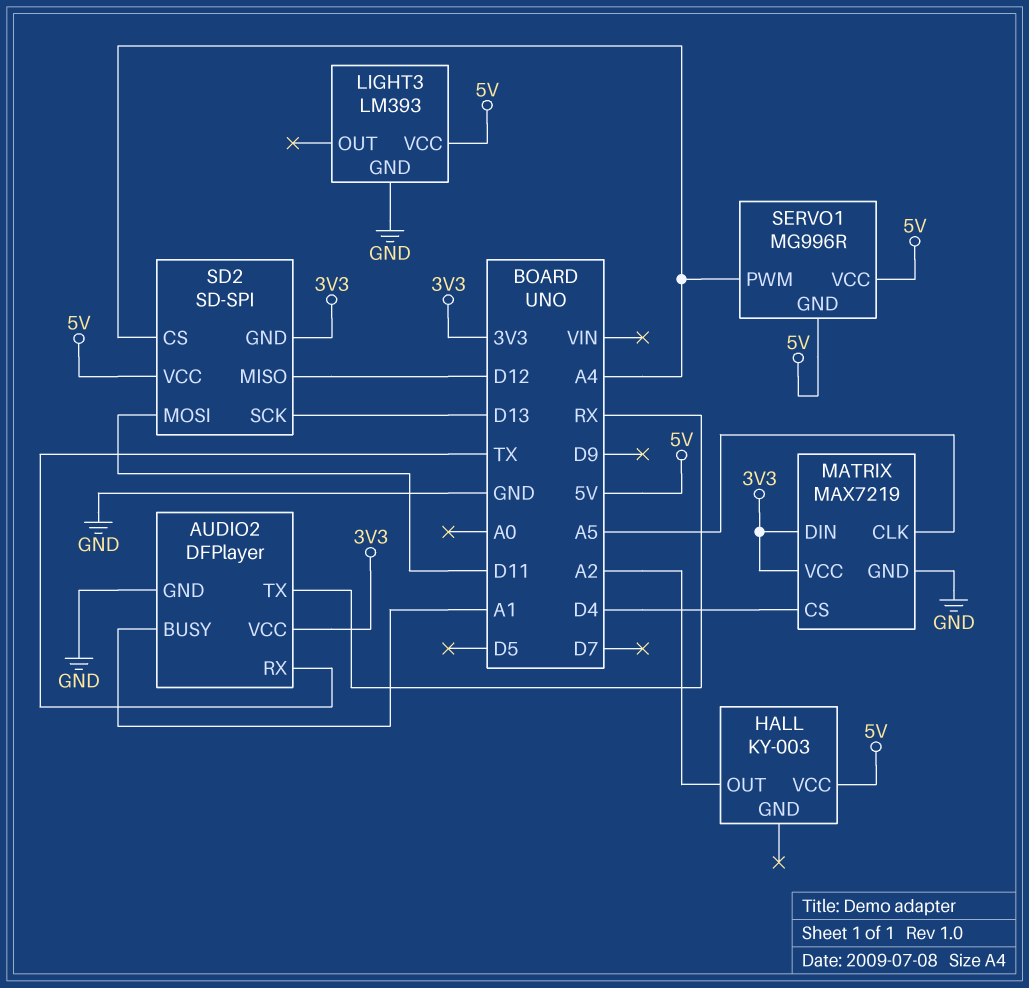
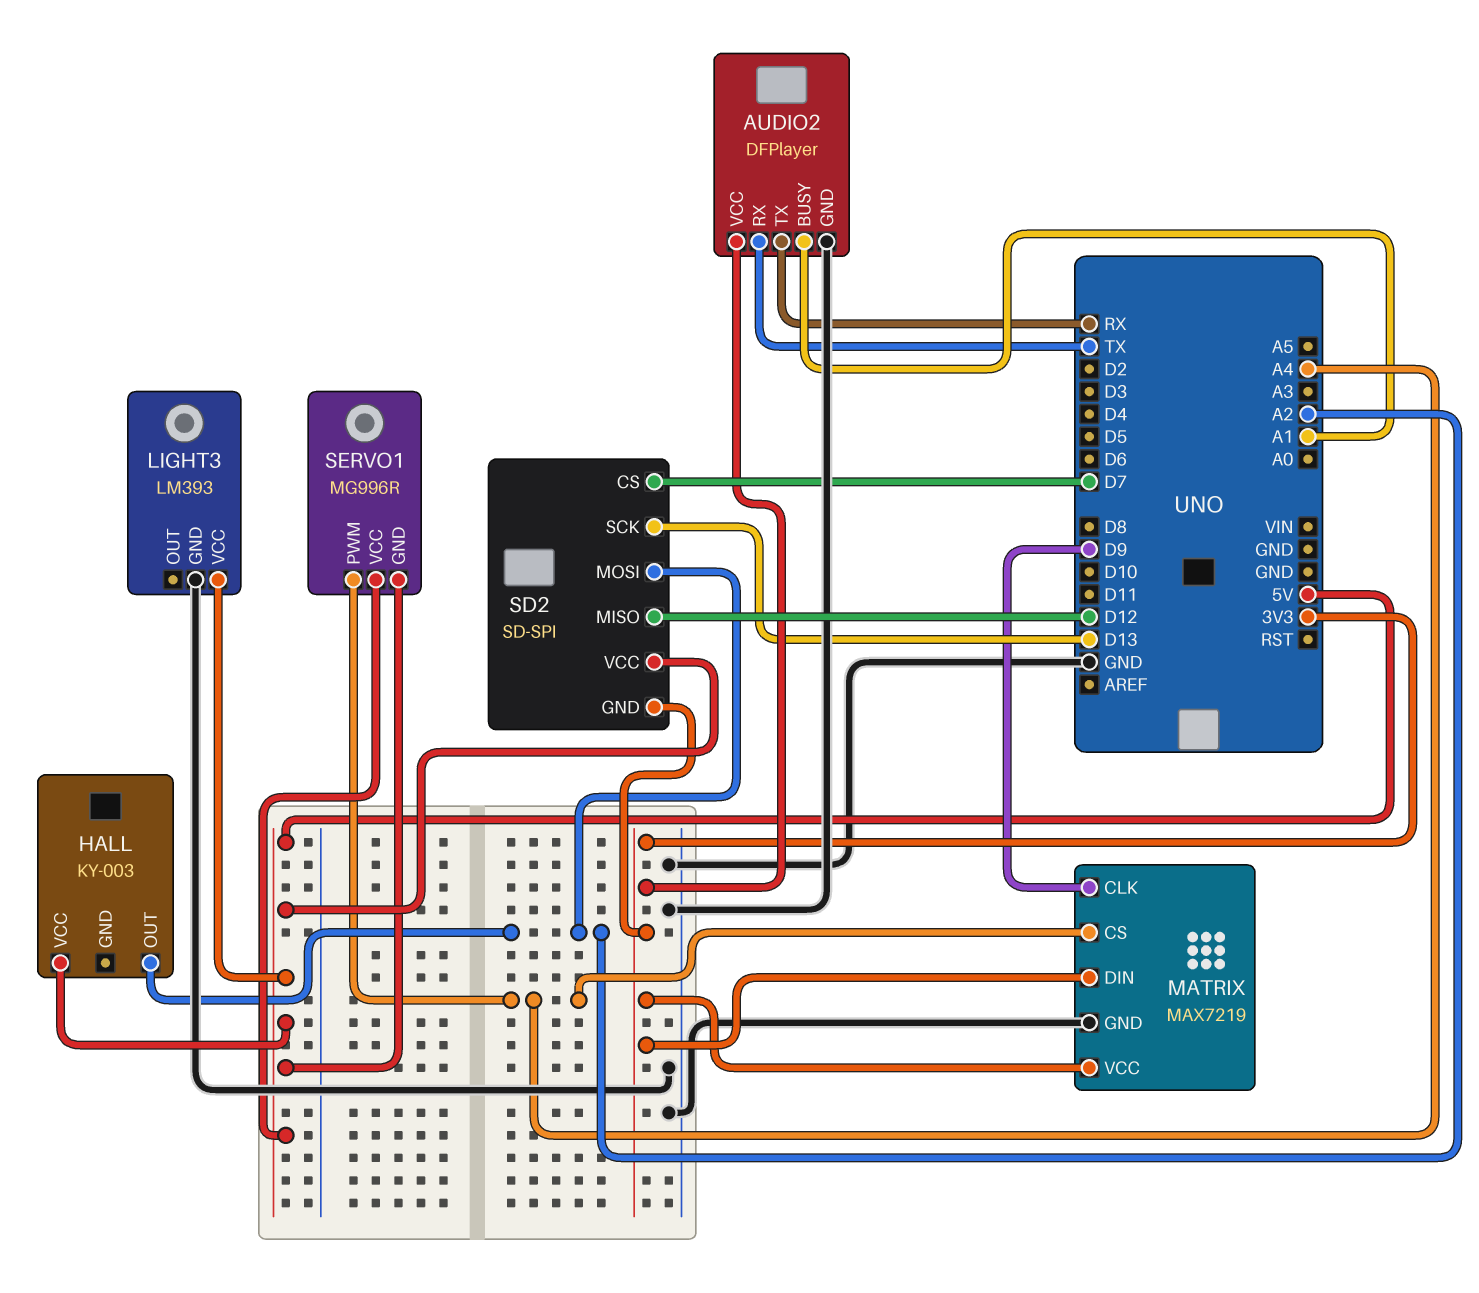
MATRIX pin CLK: A5 -> D9
MATRIX pin CS: D4 -> A4
SD2 pin CS: A4 -> D7
SD2 pin MOSI: D11 -> A2

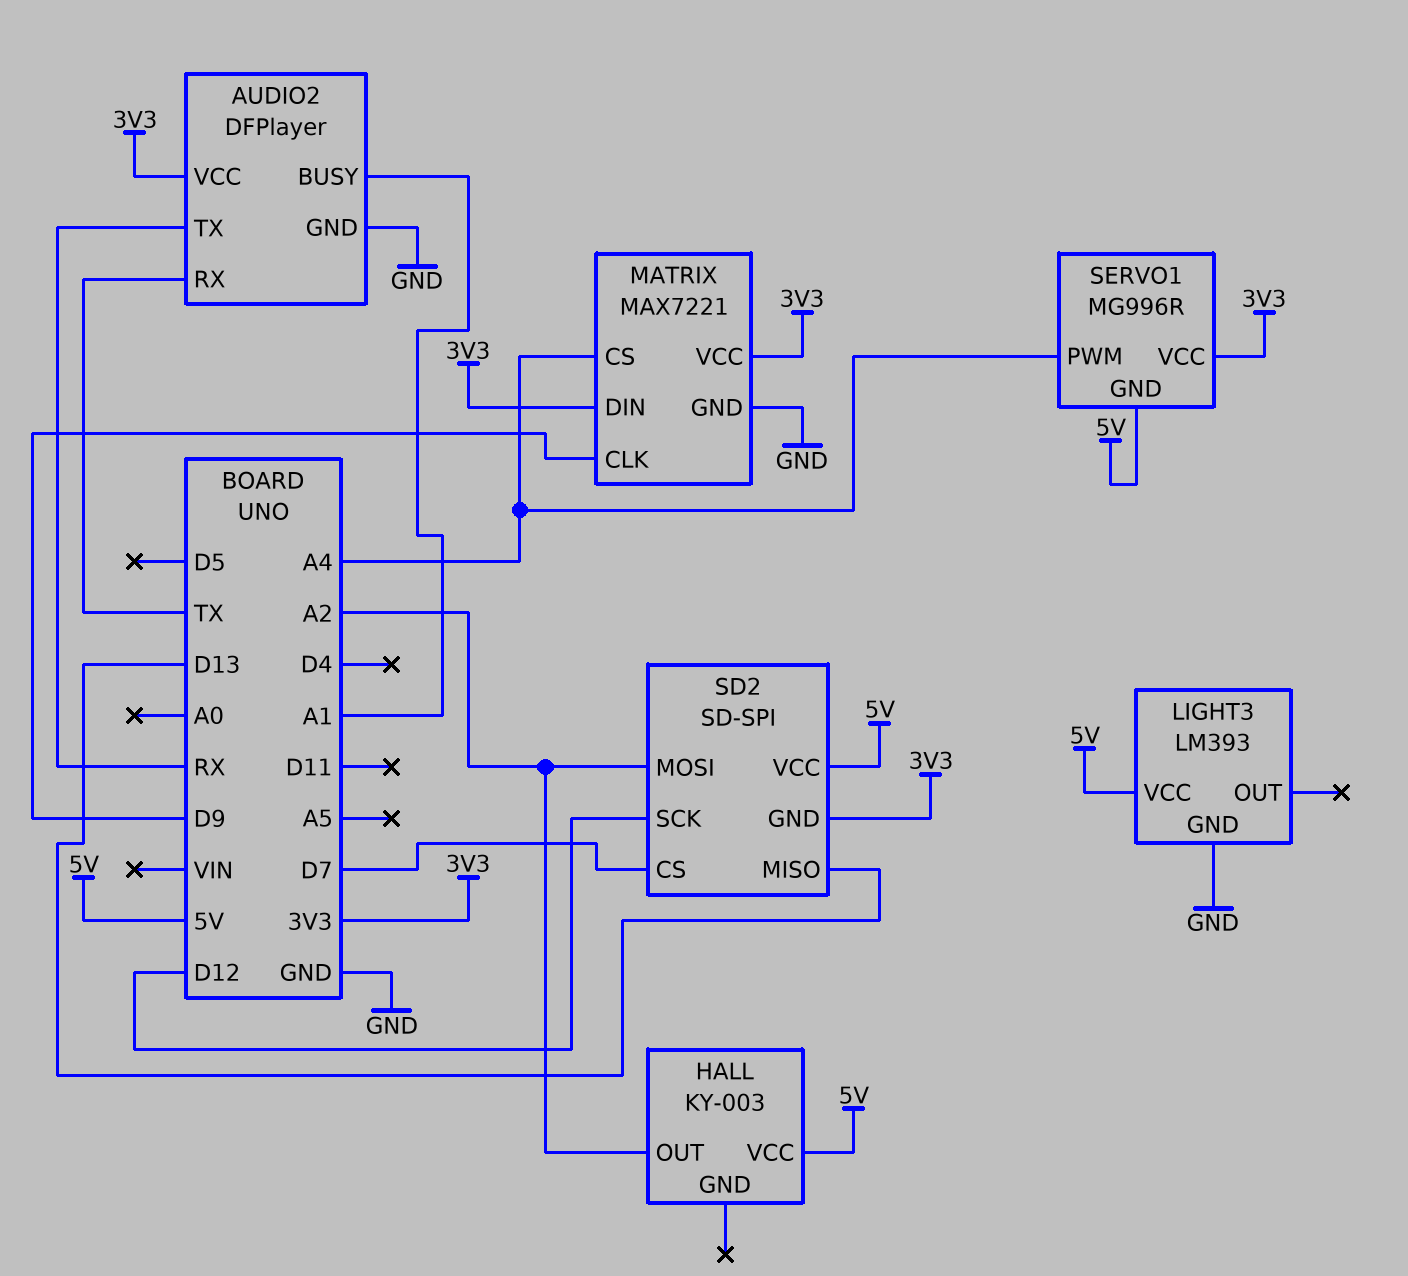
MATRIX: MAX7219 -> MAX7221
SD2 pin MISO: D12 -> D13
SD2 pin SCK: D13 -> D12
SERVO1 pin VCC: 5V -> 3V3

